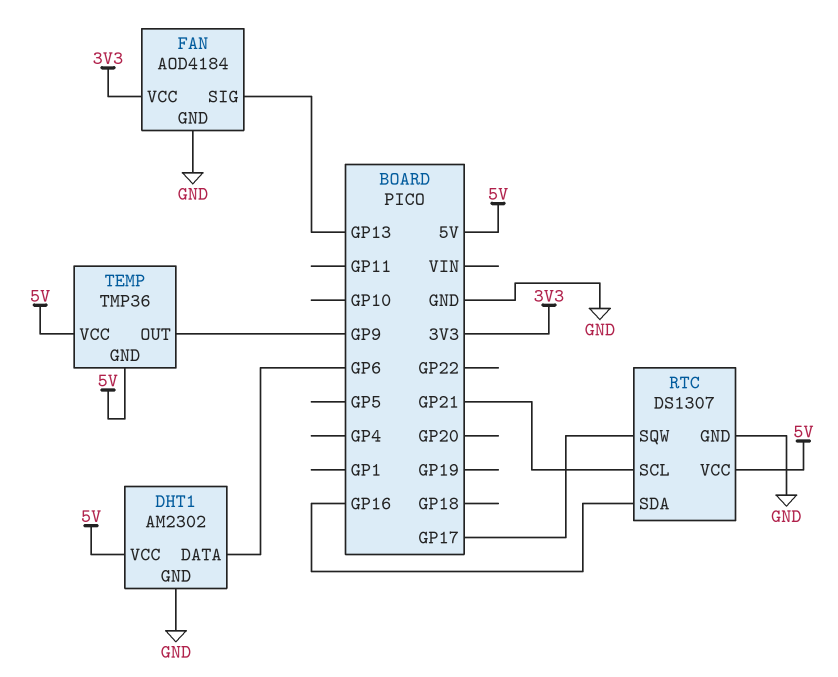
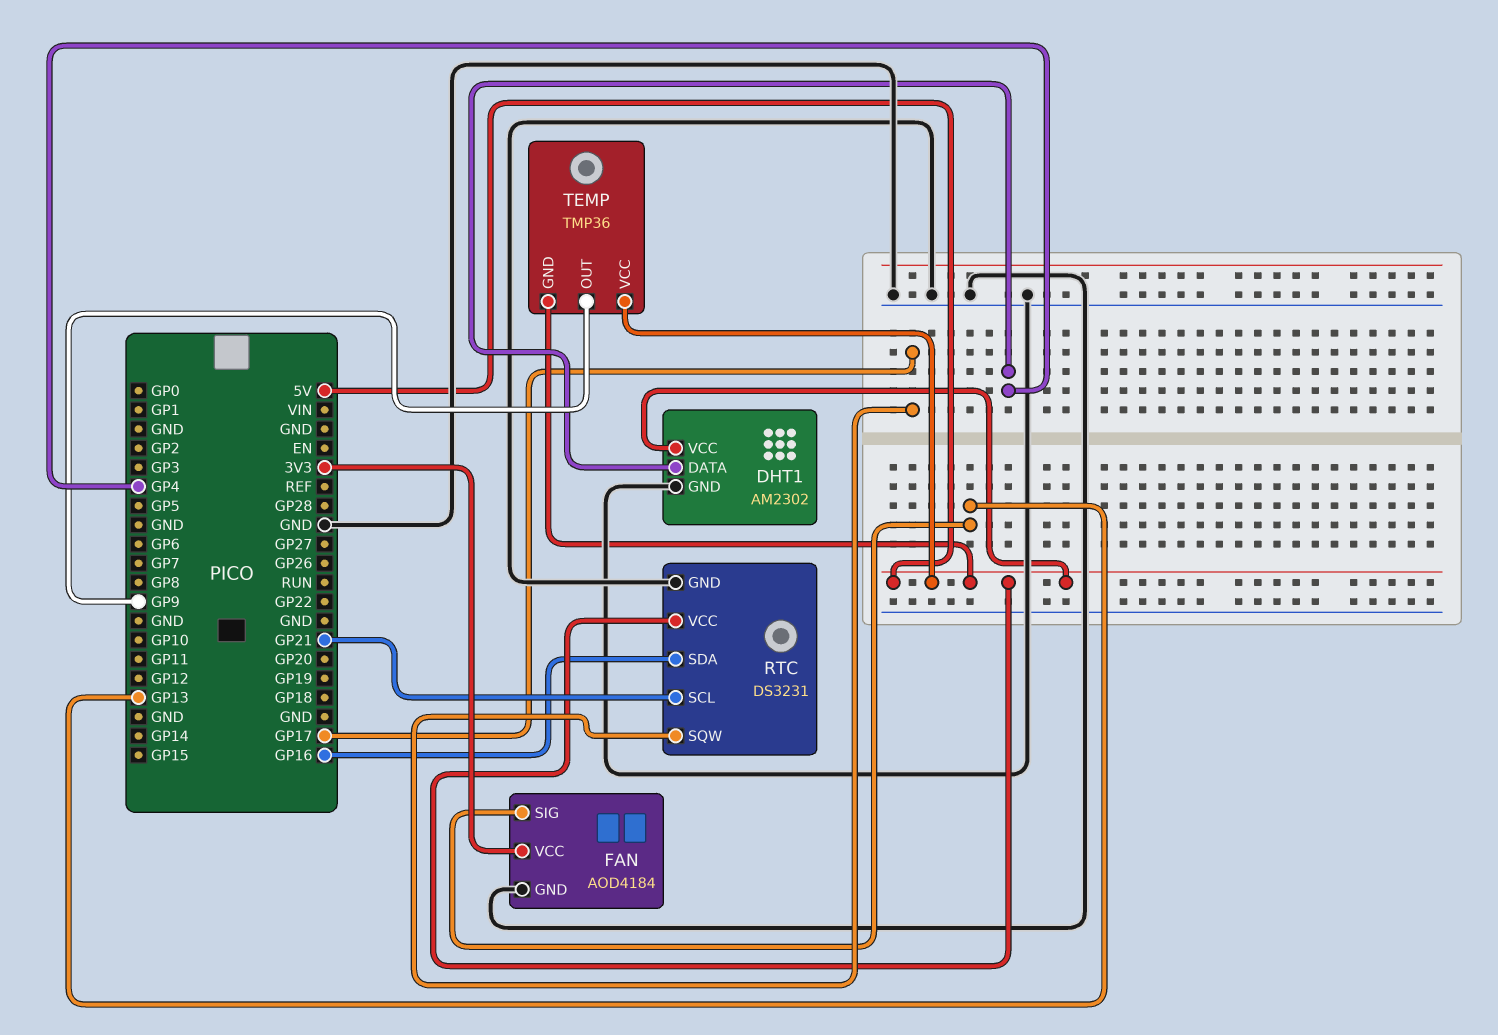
DHT1 pin DATA: GP6 -> GP4
RTC: DS1307 -> DS3231

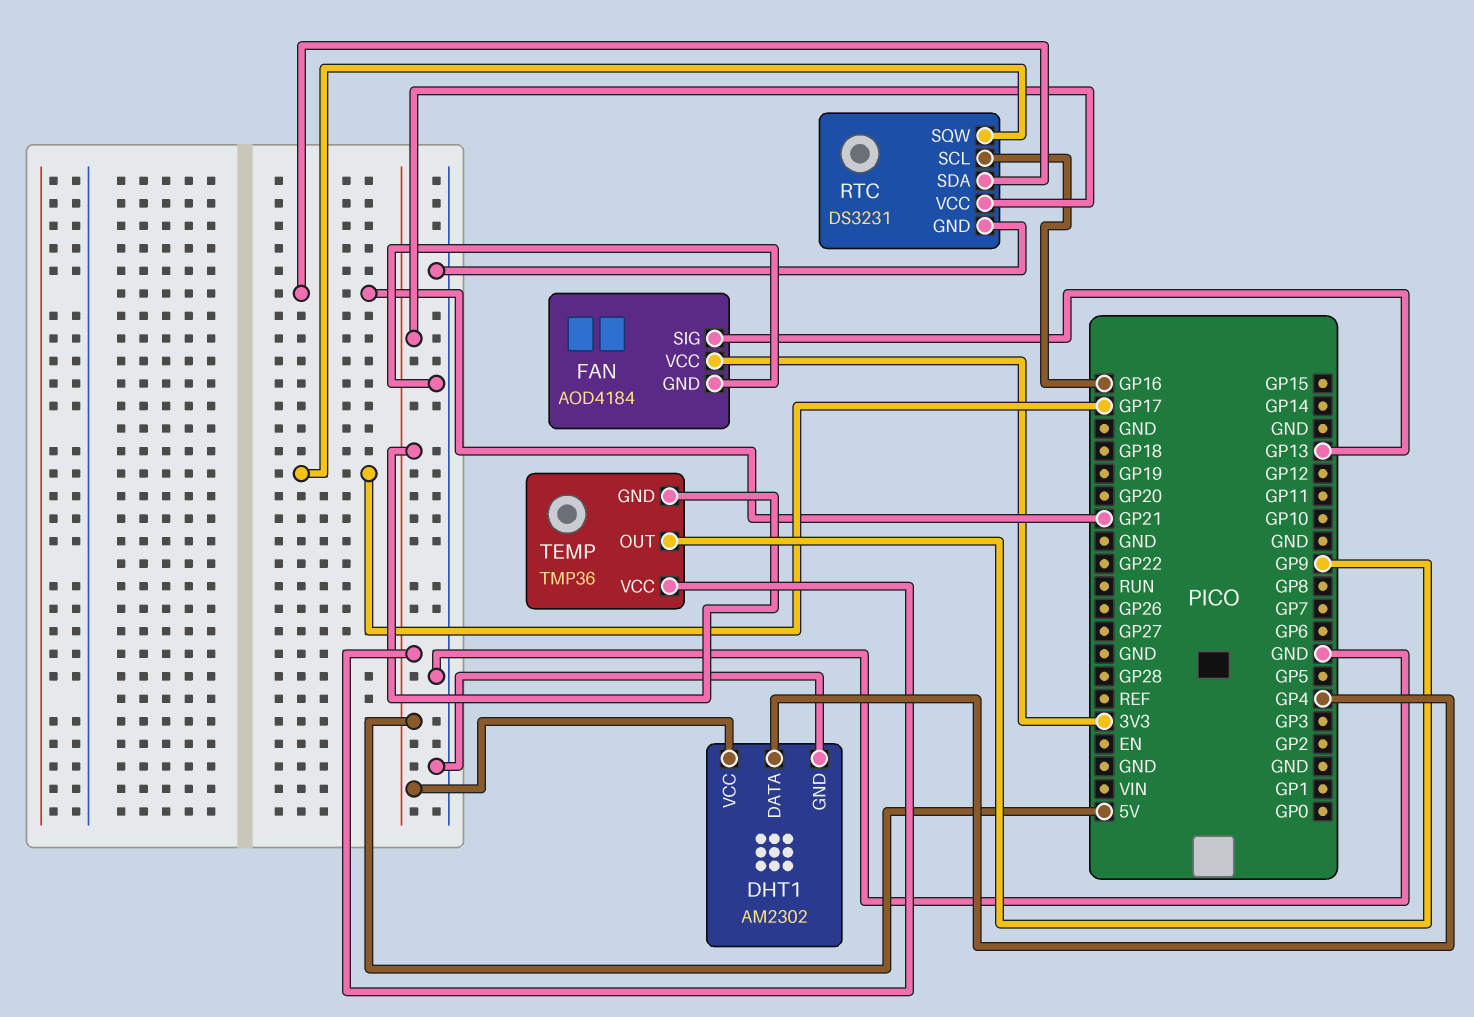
RTC pin SCL: GP21 -> GP16
RTC pin SDA: GP16 -> GP21

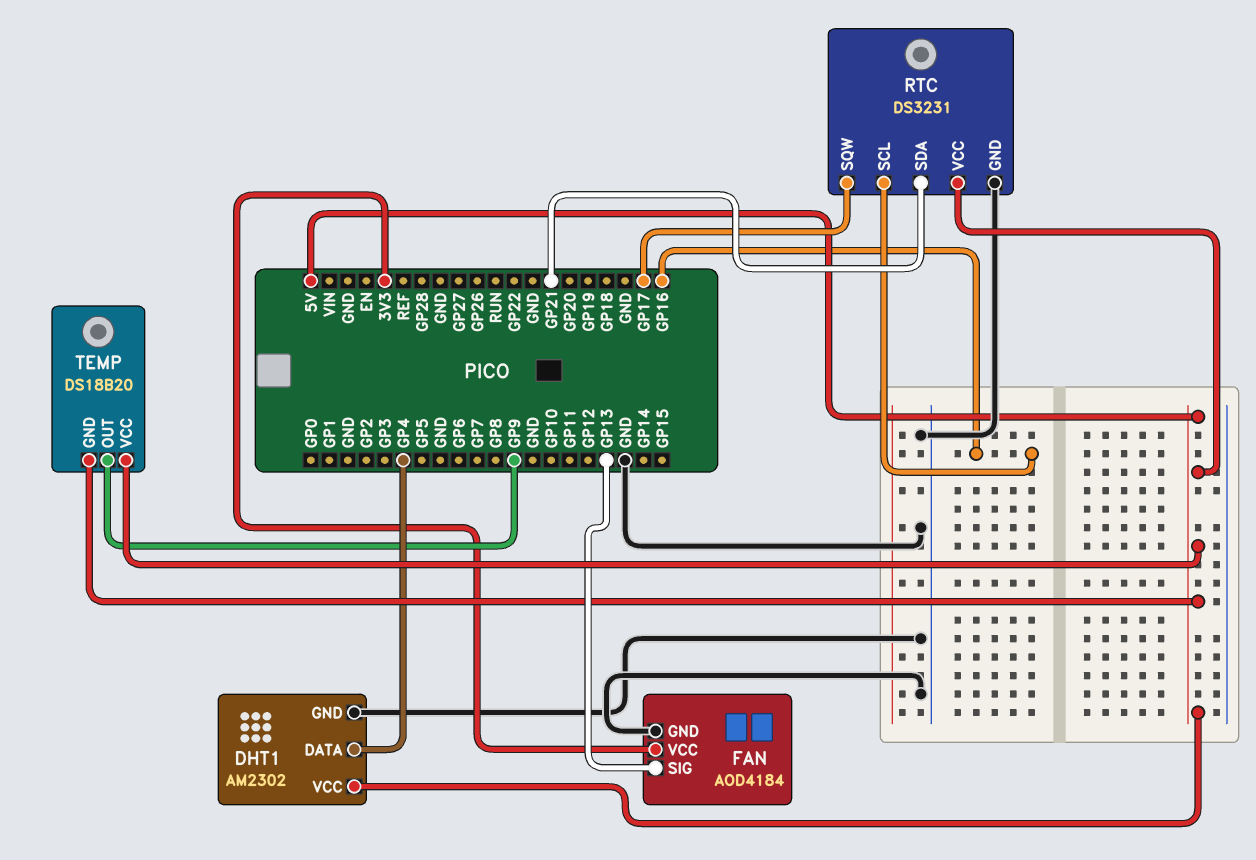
TEMP: TMP36 -> DS18B20

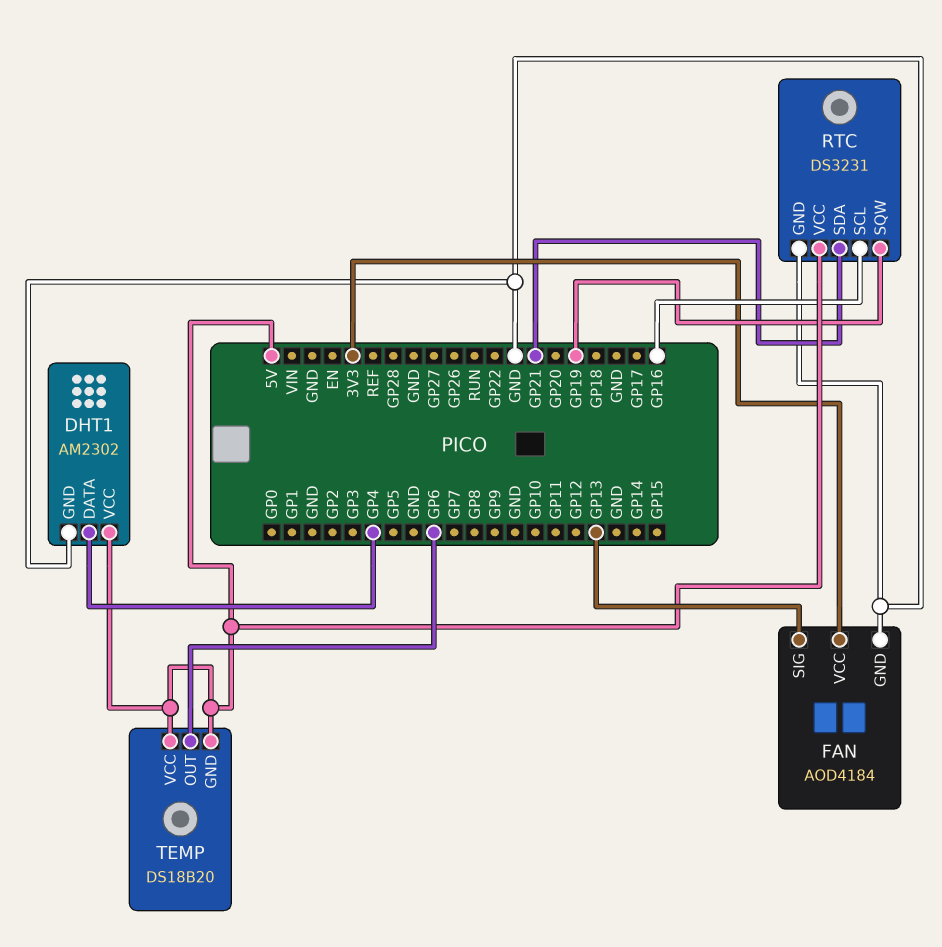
RTC pin SQW: GP17 -> GP19
TEMP pin OUT: GP9 -> GP6

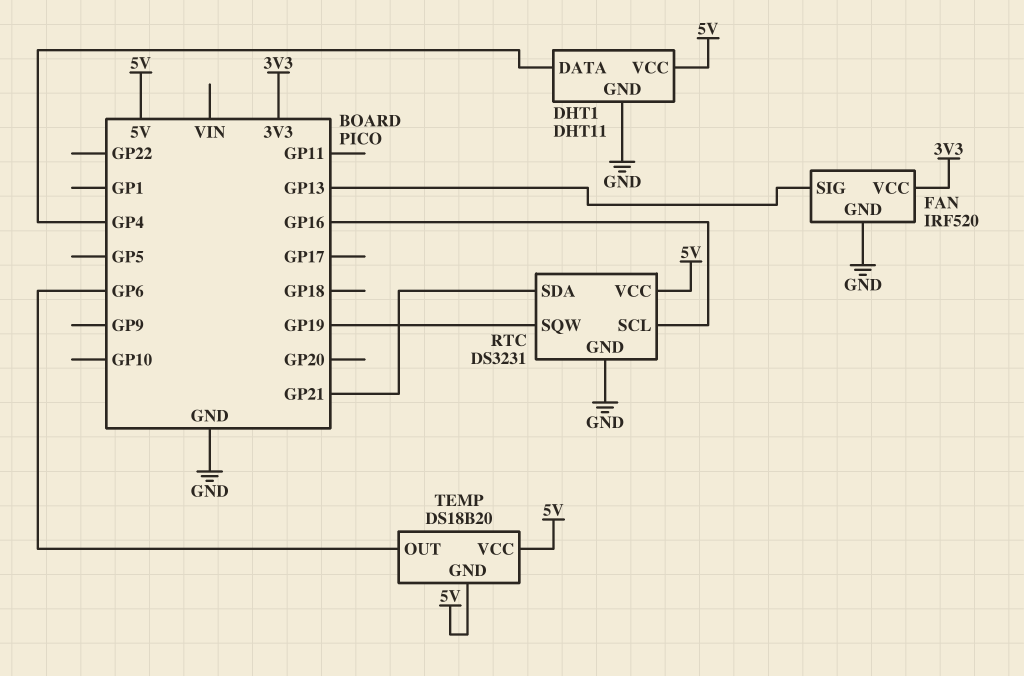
DHT1: AM2302 -> DHT11
FAN: AOD4184 -> IRF520

